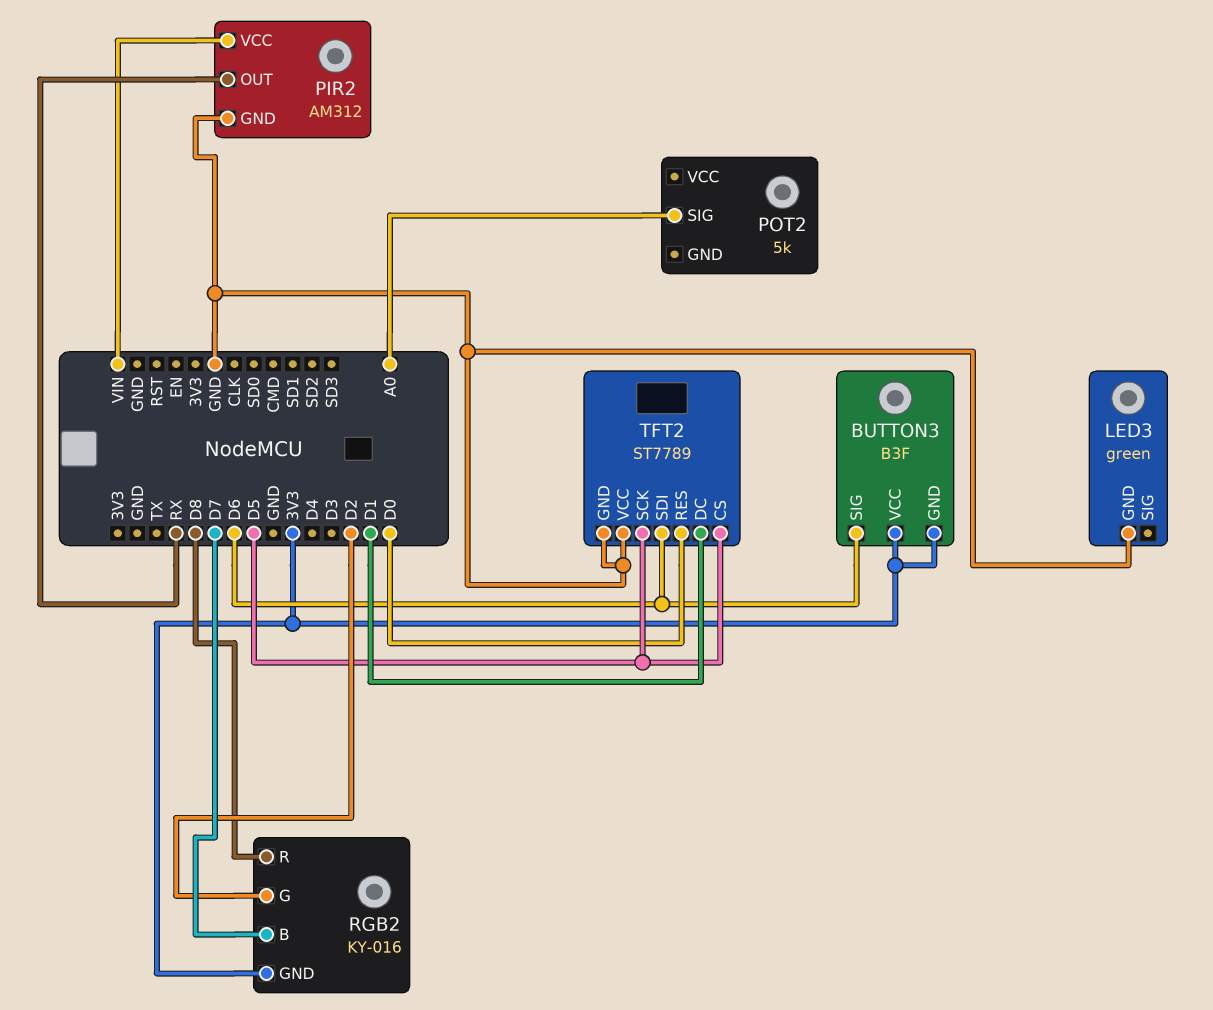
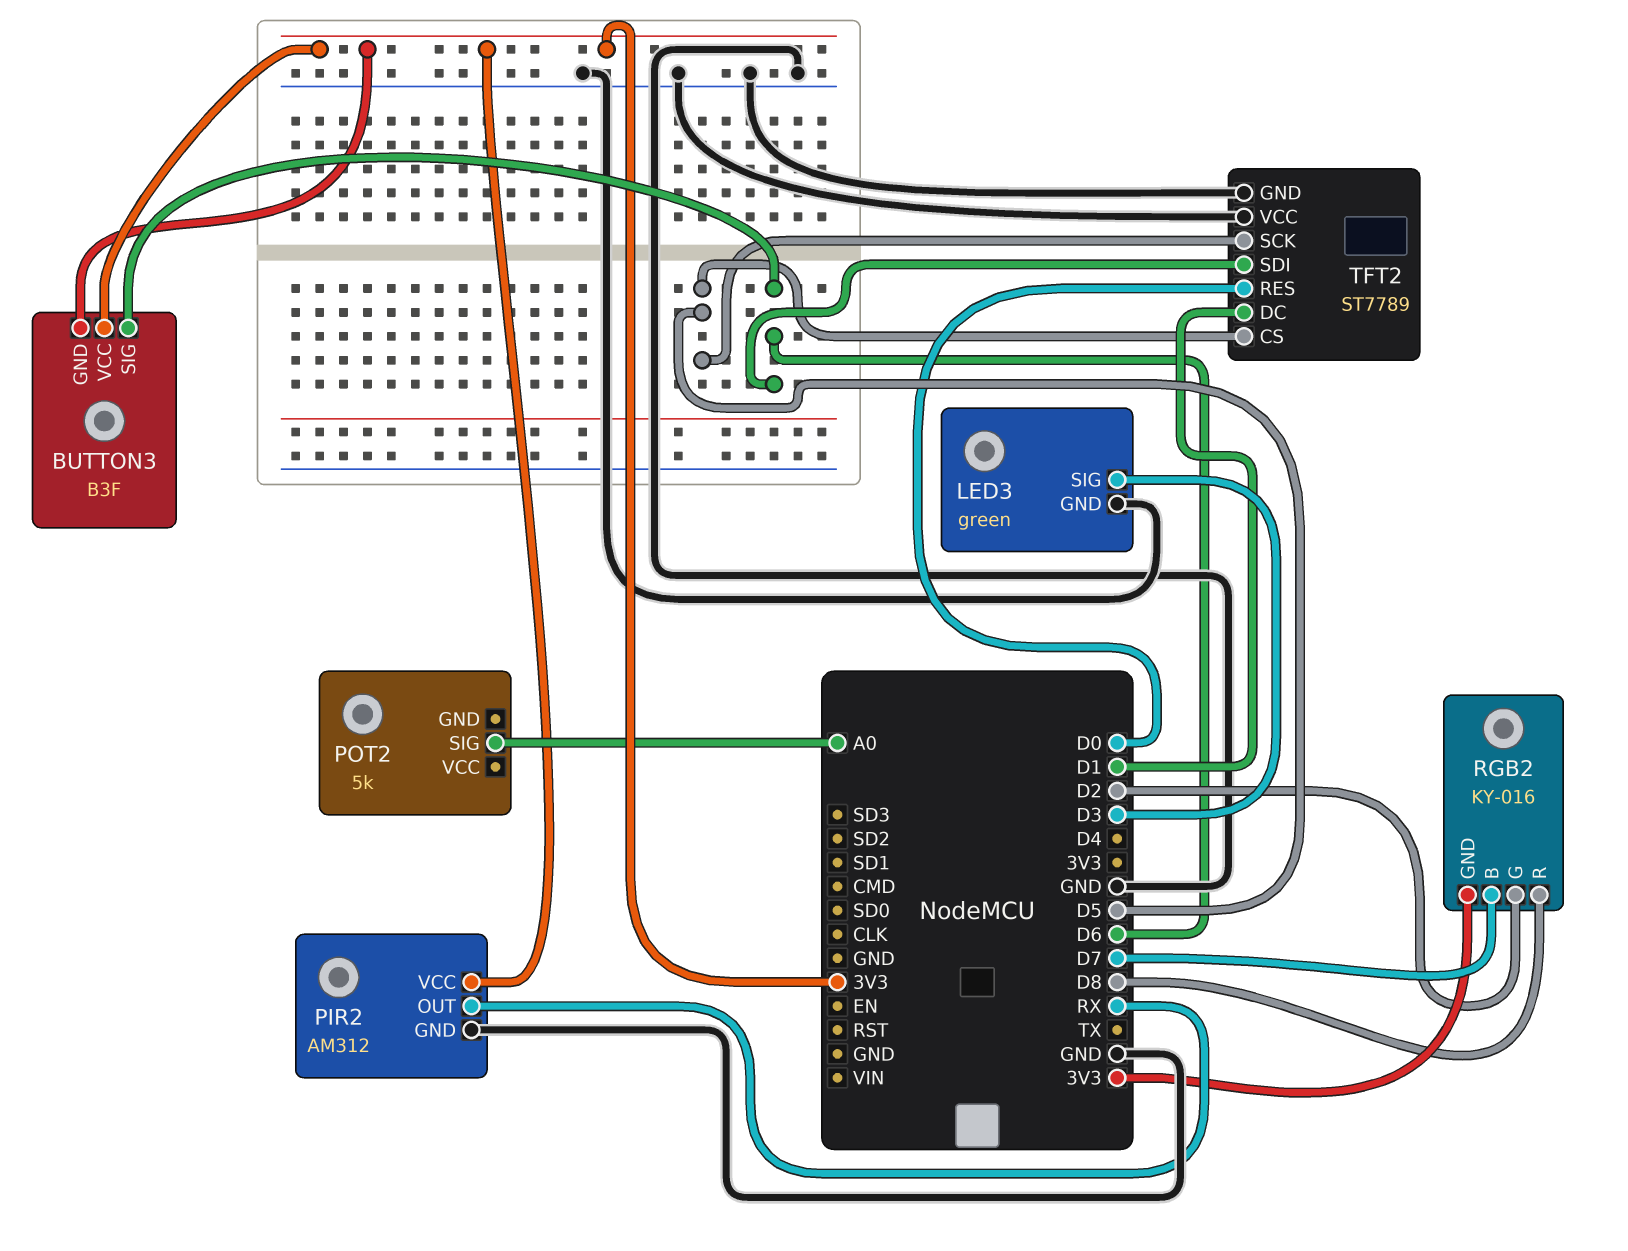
LED3 pin SIG: none -> D3
PIR2 pin VCC: VIN -> 3V3

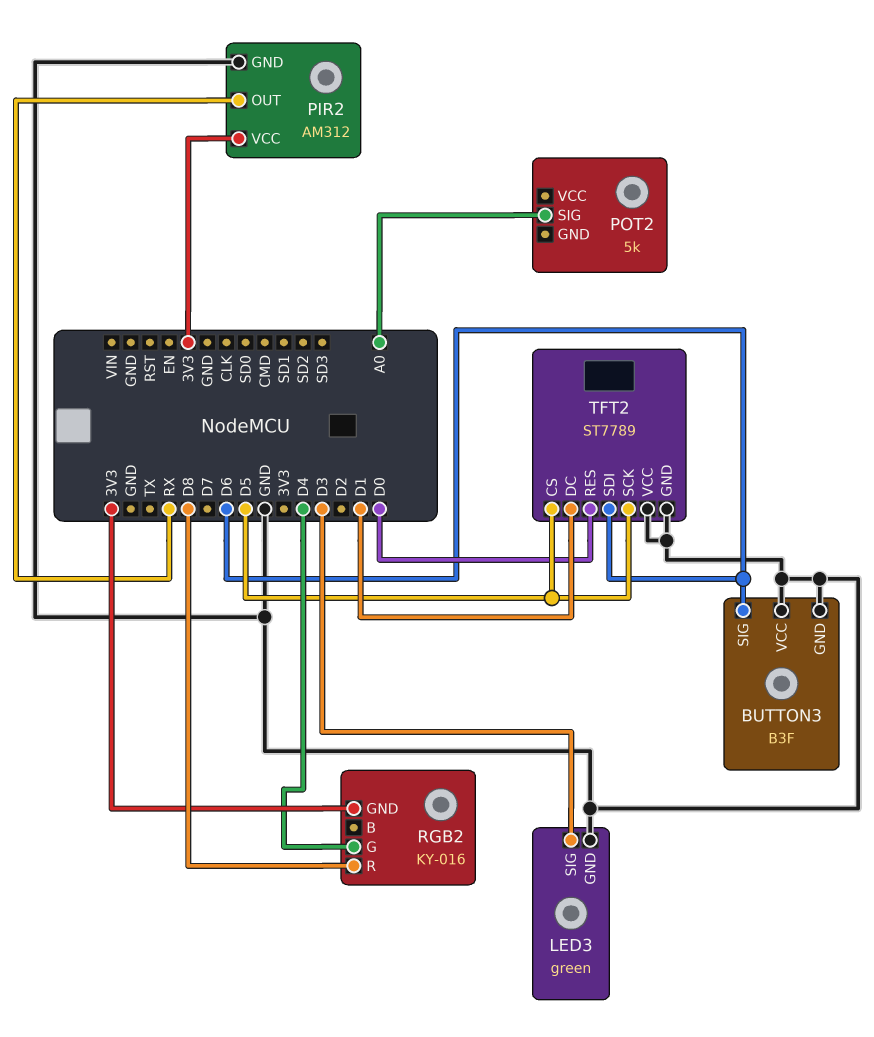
BUTTON3 pin GND: 3V3 -> GND
BUTTON3 pin VCC: 3V3 -> GND
RGB2 pin B: D7 -> none
RGB2 pin G: D2 -> D4

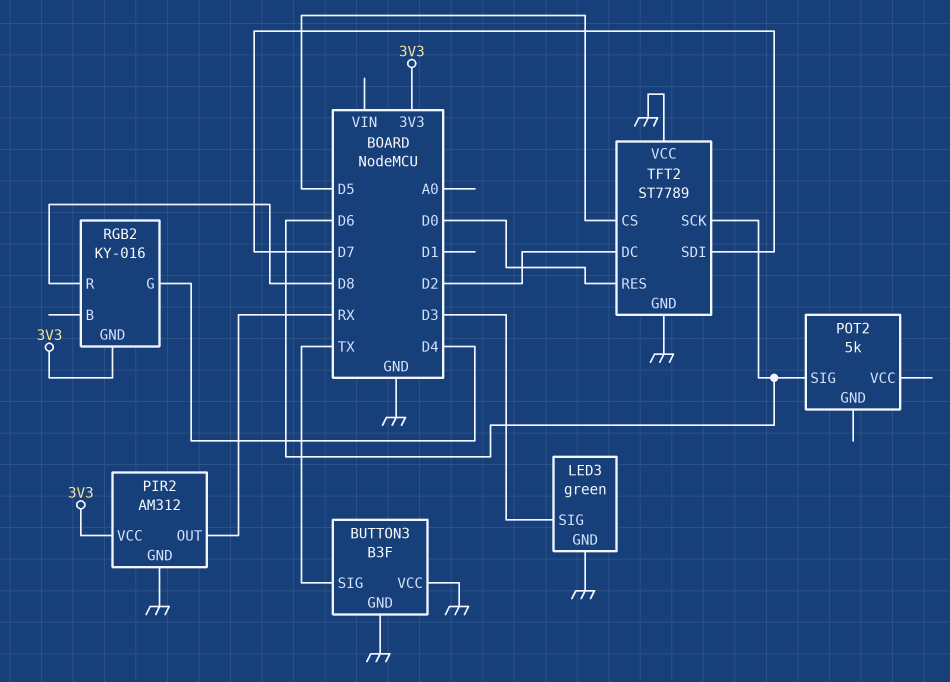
BUTTON3 pin SIG: D6 -> TX
POT2 pin SIG: A0 -> D6
TFT2 pin DC: D1 -> D2
TFT2 pin SCK: D5 -> D6
TFT2 pin SDI: D6 -> D7

